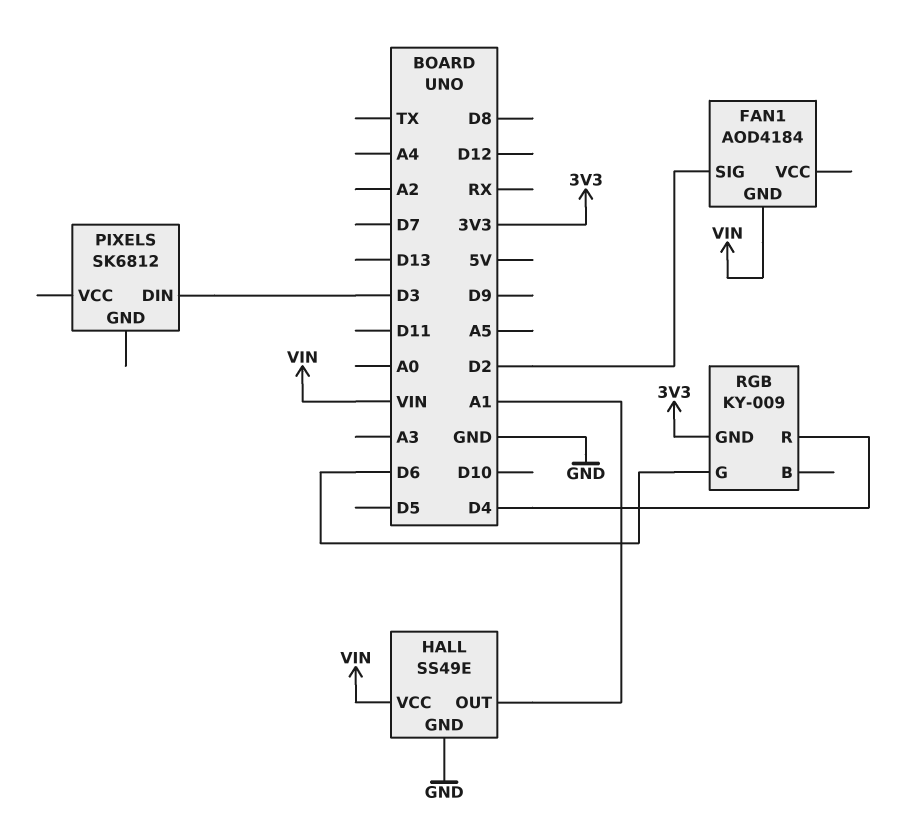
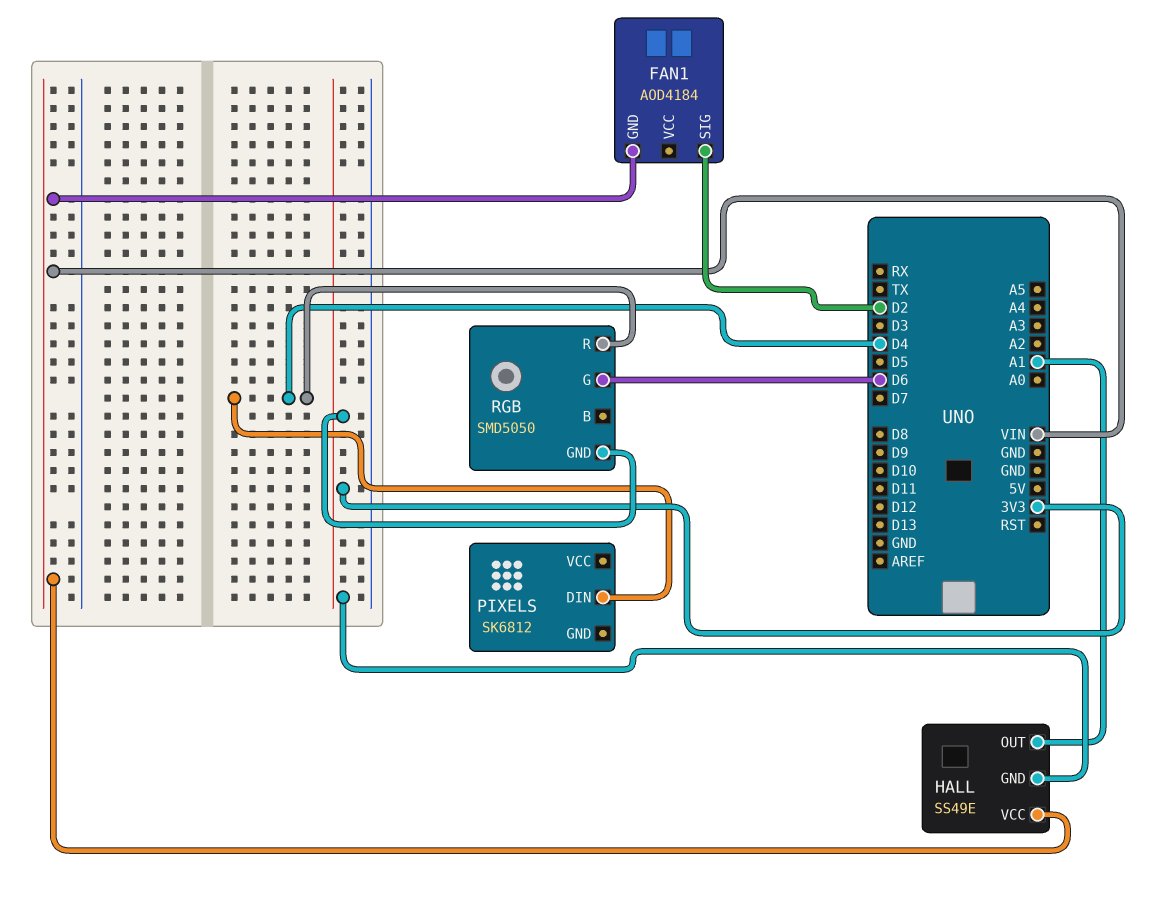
HALL pin GND: GND -> 3V3
PIXELS pin DIN: D3 -> D4
RGB: KY-009 -> SMD5050

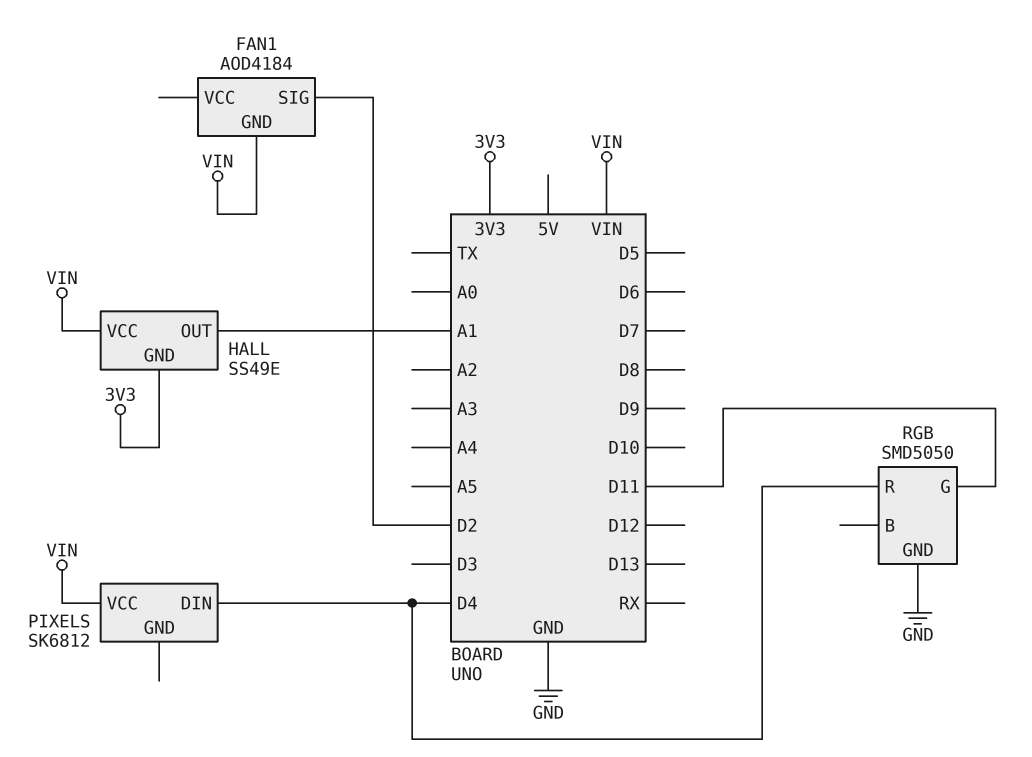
PIXELS pin VCC: none -> VIN
RGB pin G: D6 -> D11
RGB pin GND: 3V3 -> GND

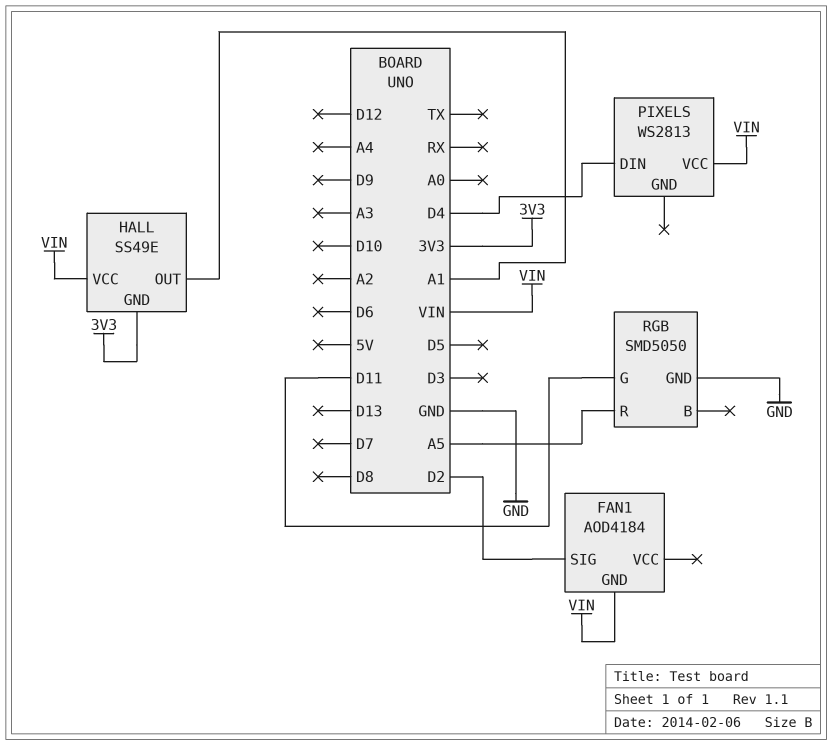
PIXELS: SK6812 -> WS2813
RGB pin R: D4 -> A5

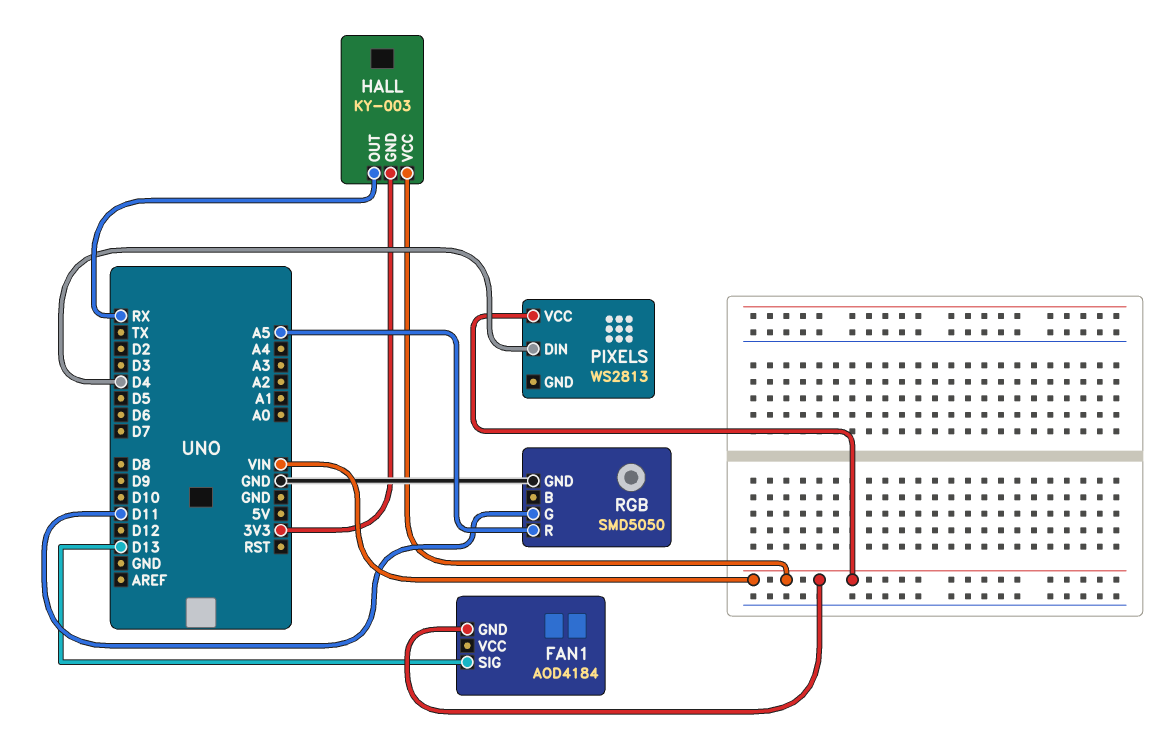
FAN1 pin SIG: D2 -> D13
HALL: SS49E -> KY-003
HALL pin OUT: A1 -> RX

